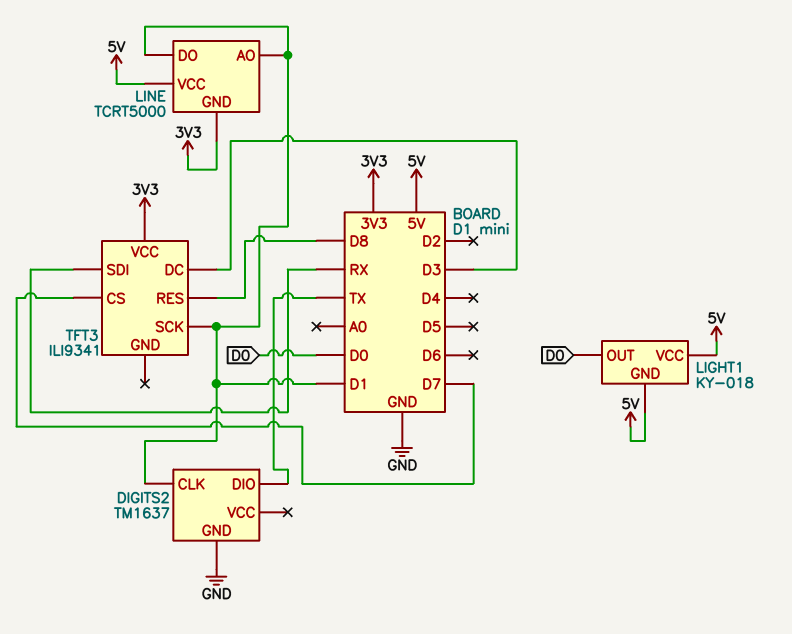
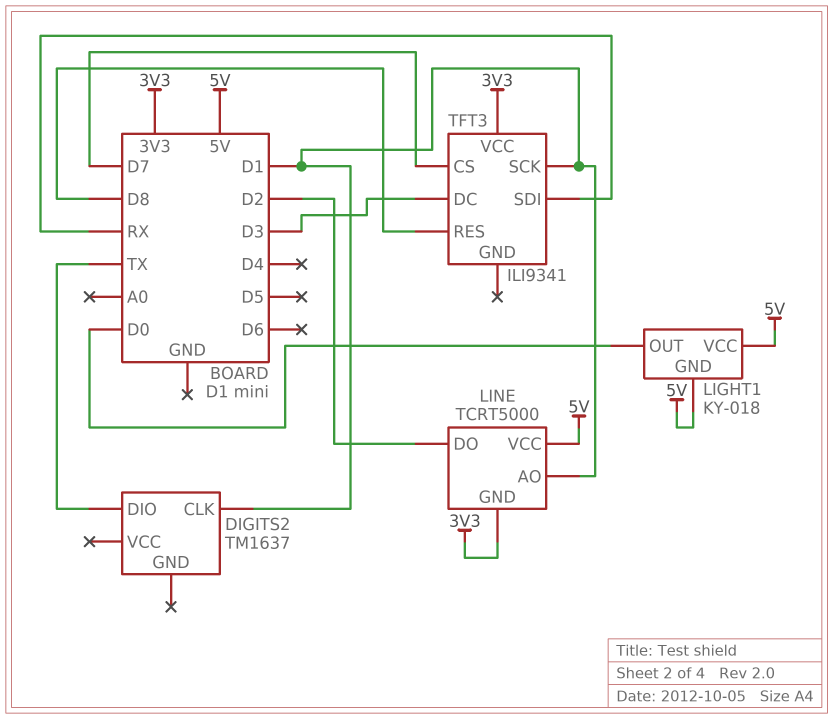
DIGITS2 pin GND: GND -> none
LINE pin DO: D1 -> D2

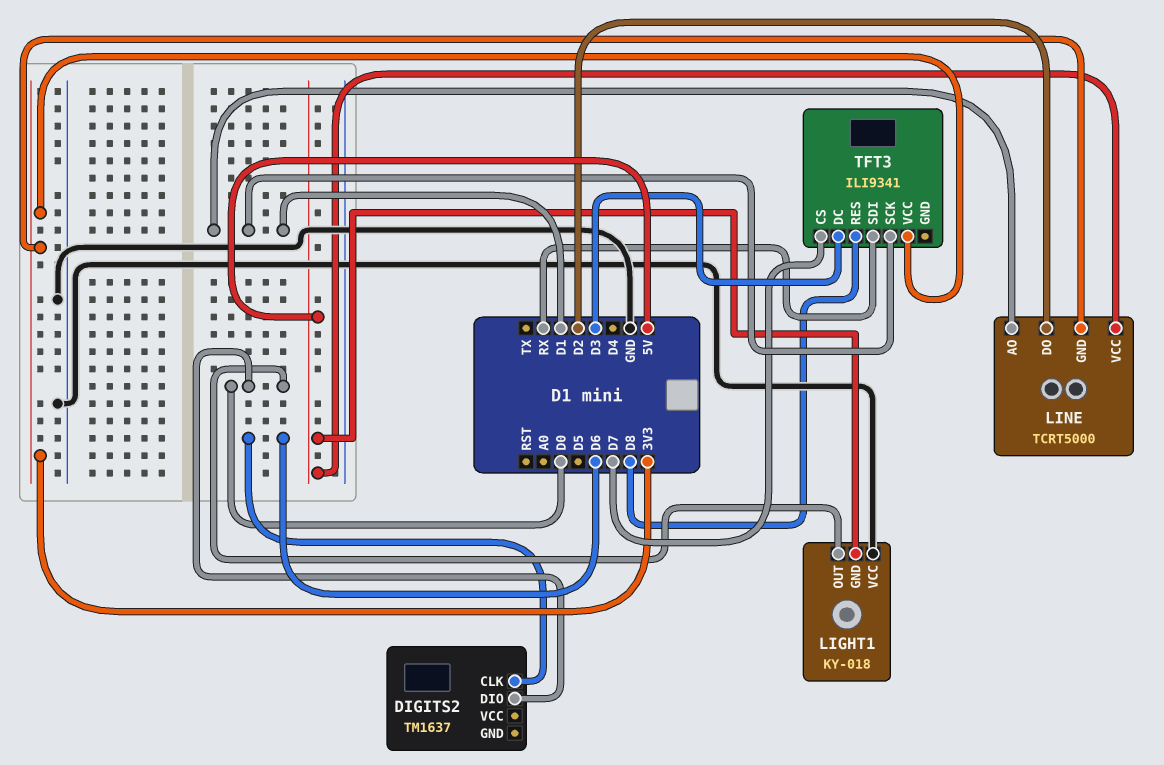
DIGITS2 pin CLK: D1 -> D6
DIGITS2 pin DIO: TX -> D0
LIGHT1 pin VCC: 5V -> GND

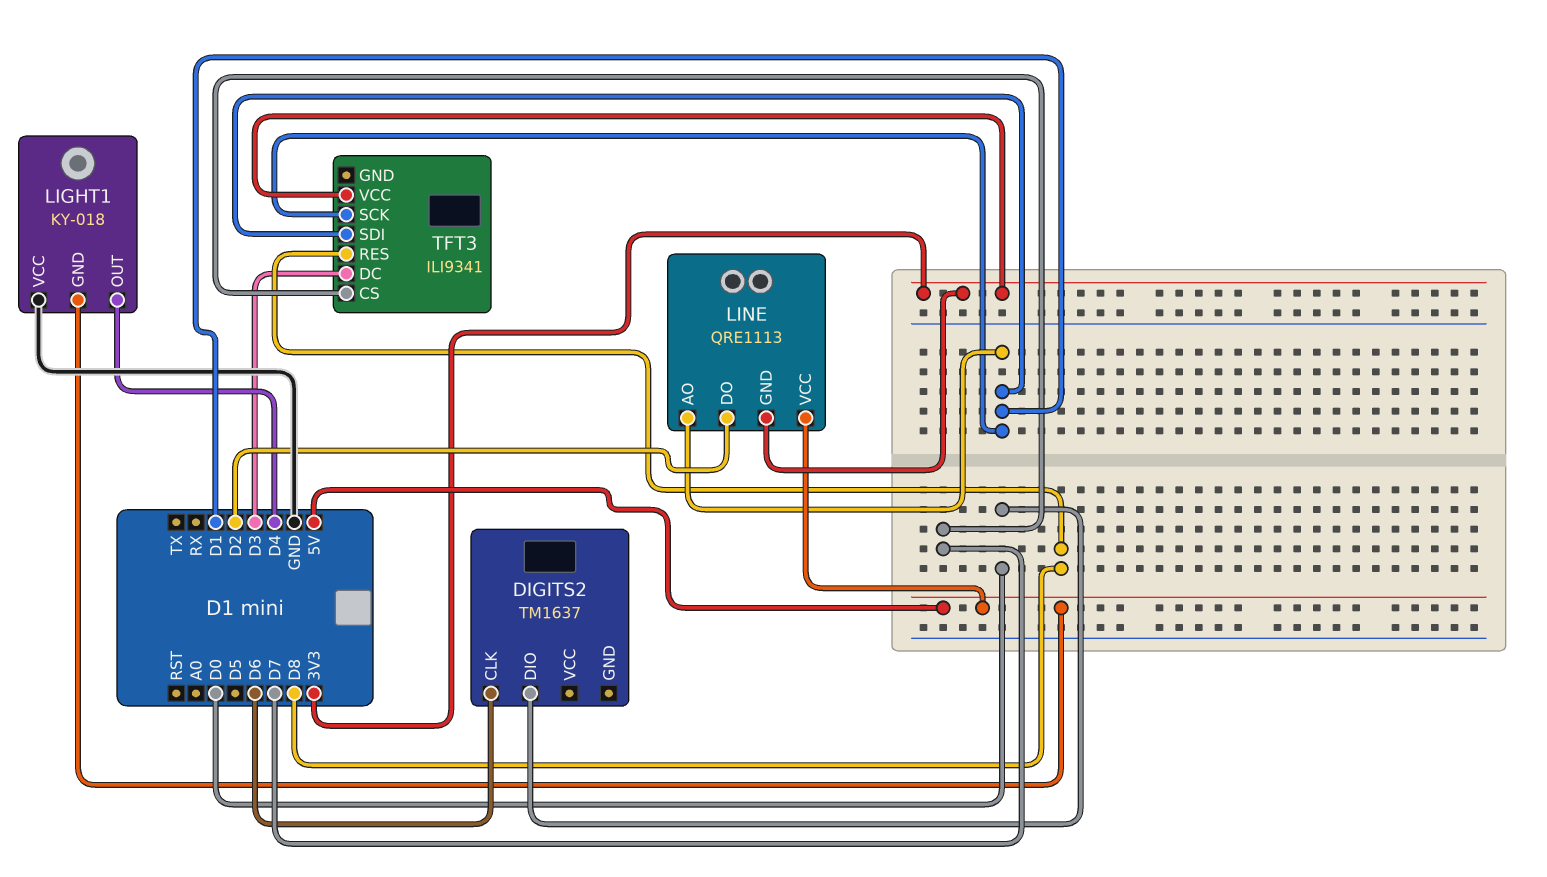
LIGHT1 pin OUT: D0 -> D4
LINE: TCRT5000 -> QRE1113
TFT3 pin SDI: RX -> D1

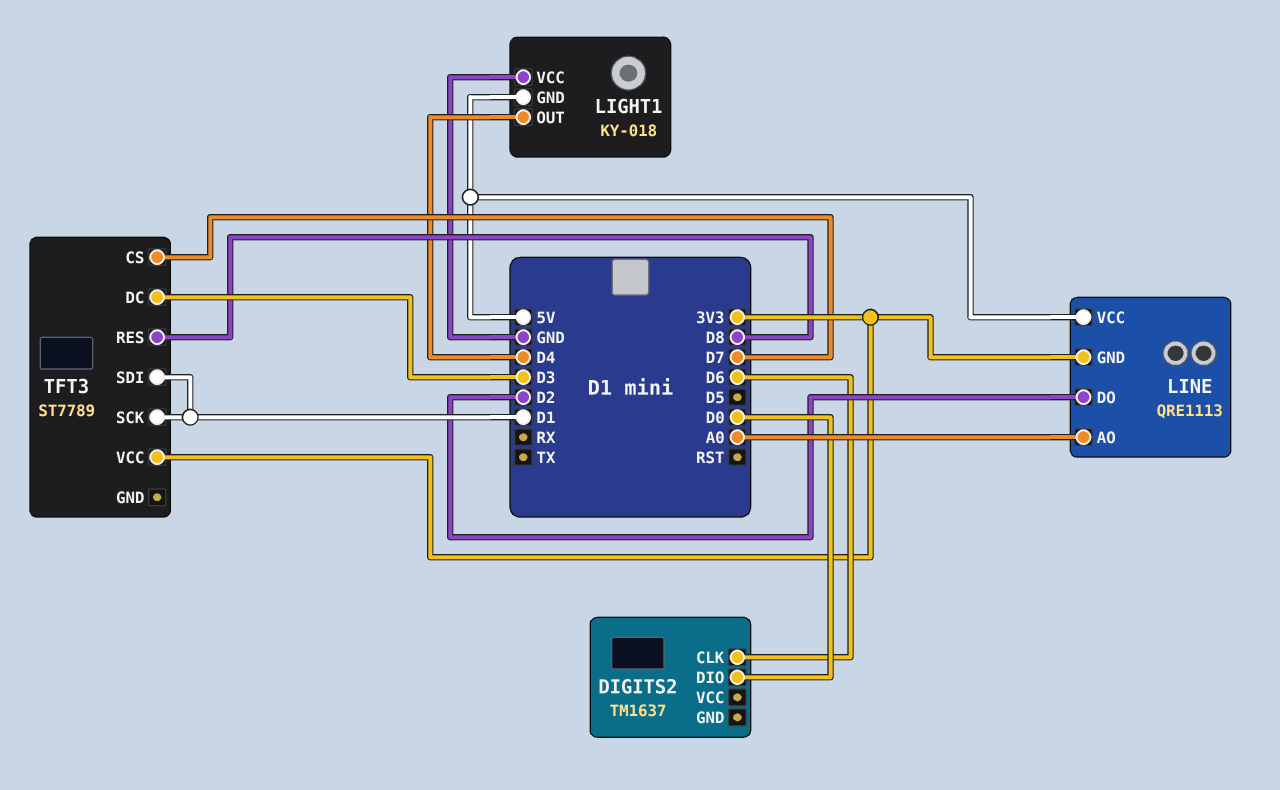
LINE pin AO: D1 -> A0
TFT3: ILI9341 -> ST7789

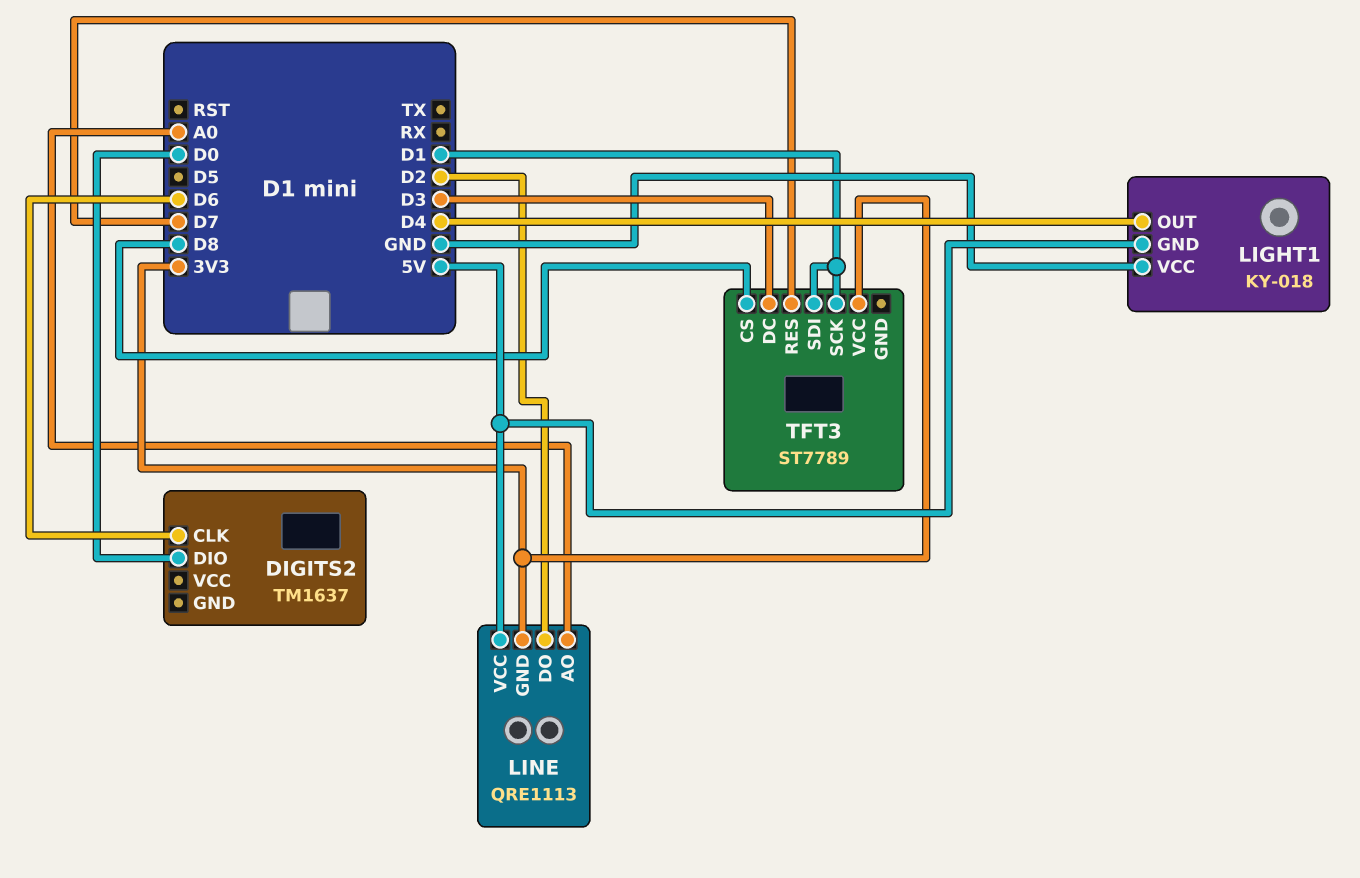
TFT3 pin CS: D7 -> D8
TFT3 pin RES: D8 -> D7

